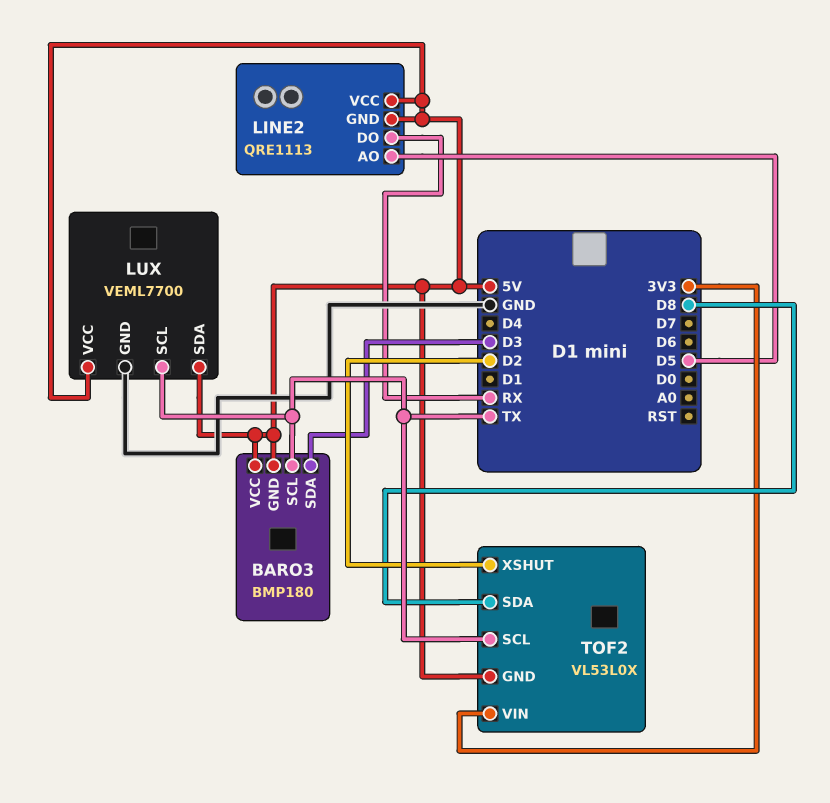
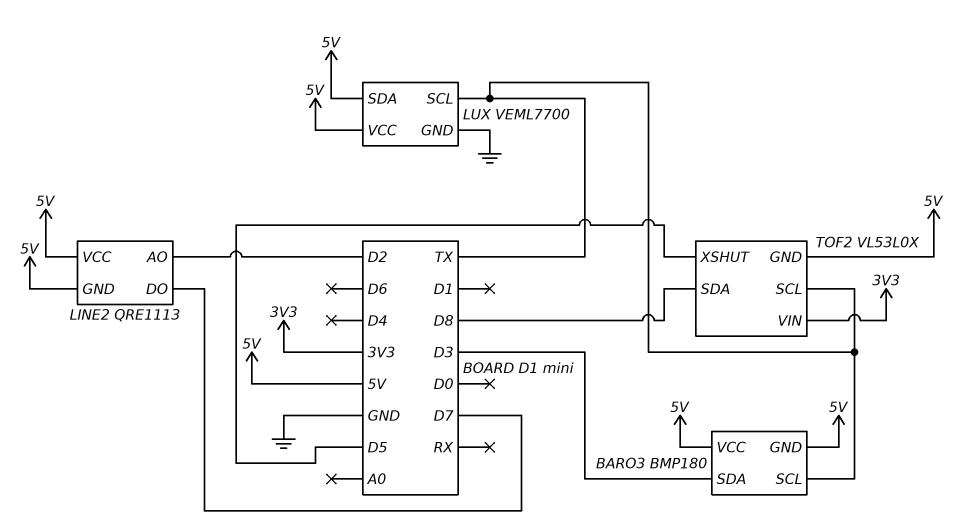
LINE2 pin AO: D5 -> D2
LINE2 pin DO: RX -> D7
TOF2 pin XSHUT: D2 -> D5

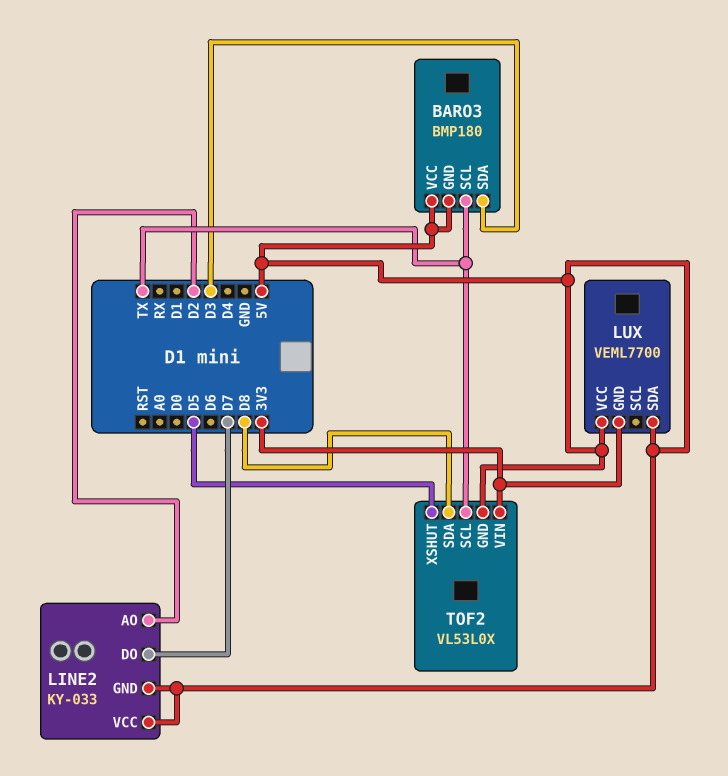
LINE2: QRE1113 -> KY-033
LUX pin GND: GND -> 3V3
LUX pin SCL: TX -> none

